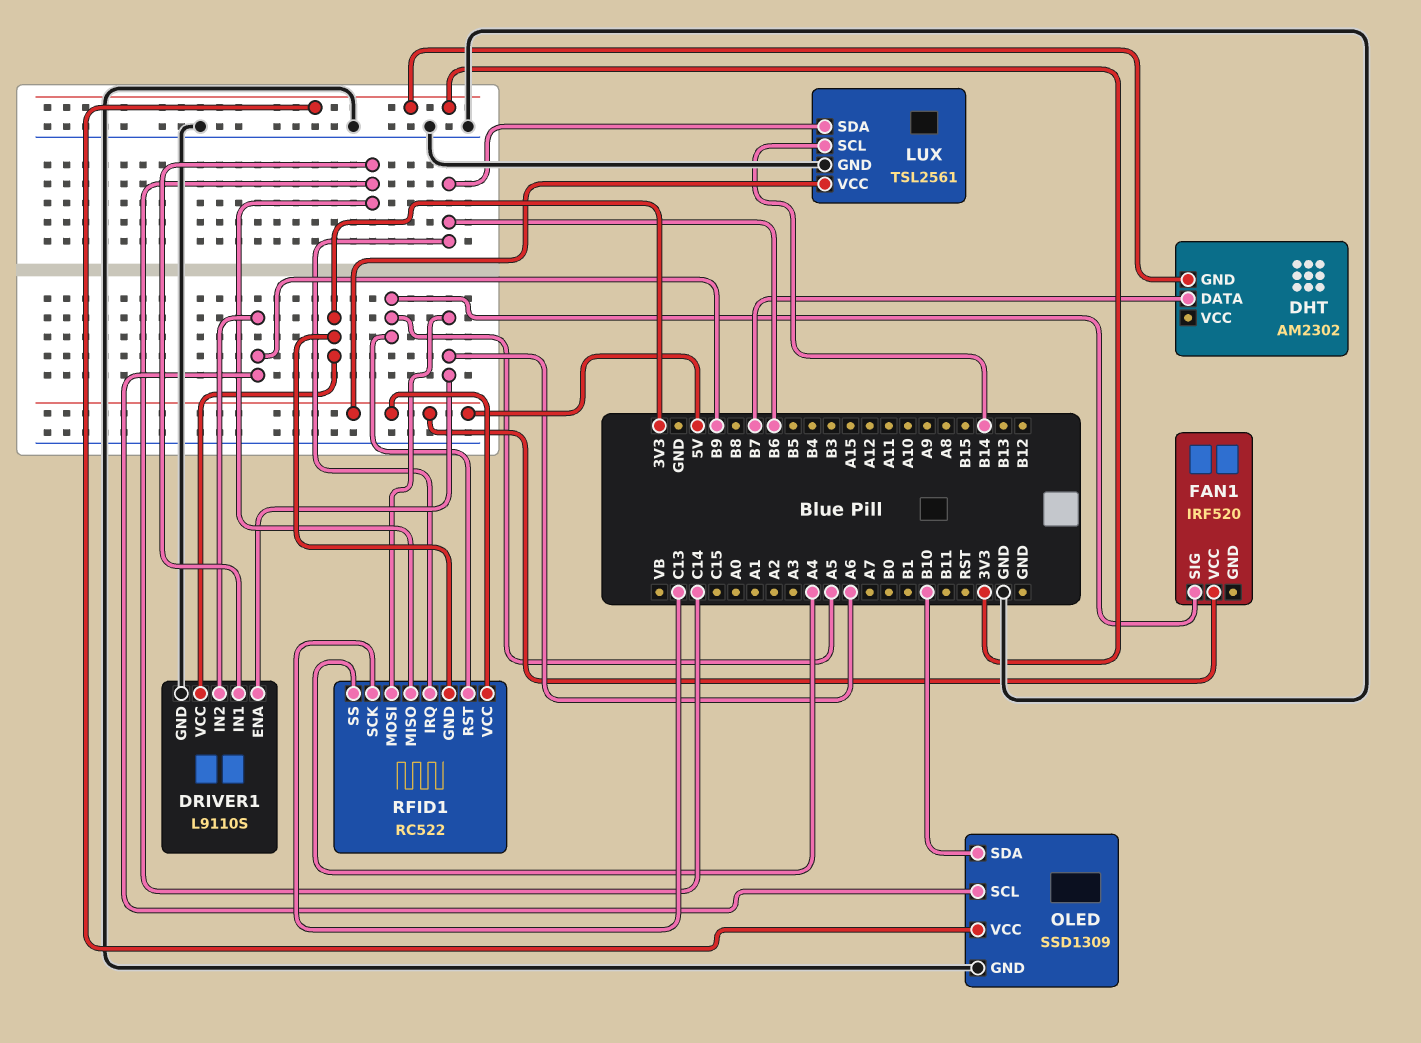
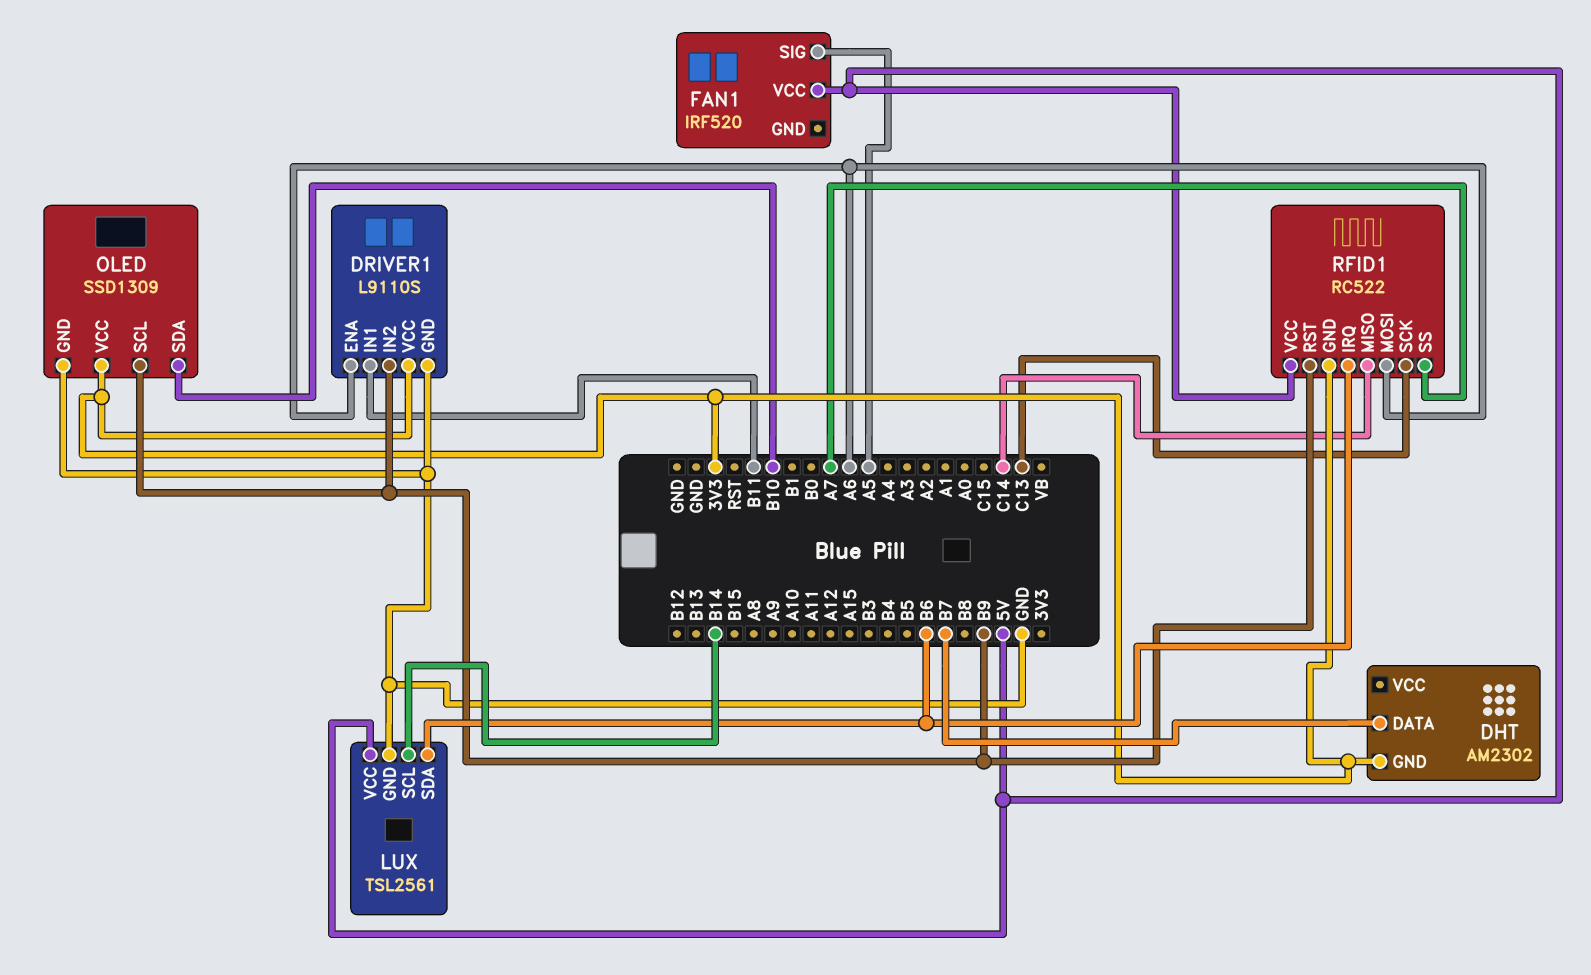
DRIVER1 pin IN1: C14 -> B11
RFID1 pin RST: A5 -> B9
RFID1 pin SS: A4 -> A7

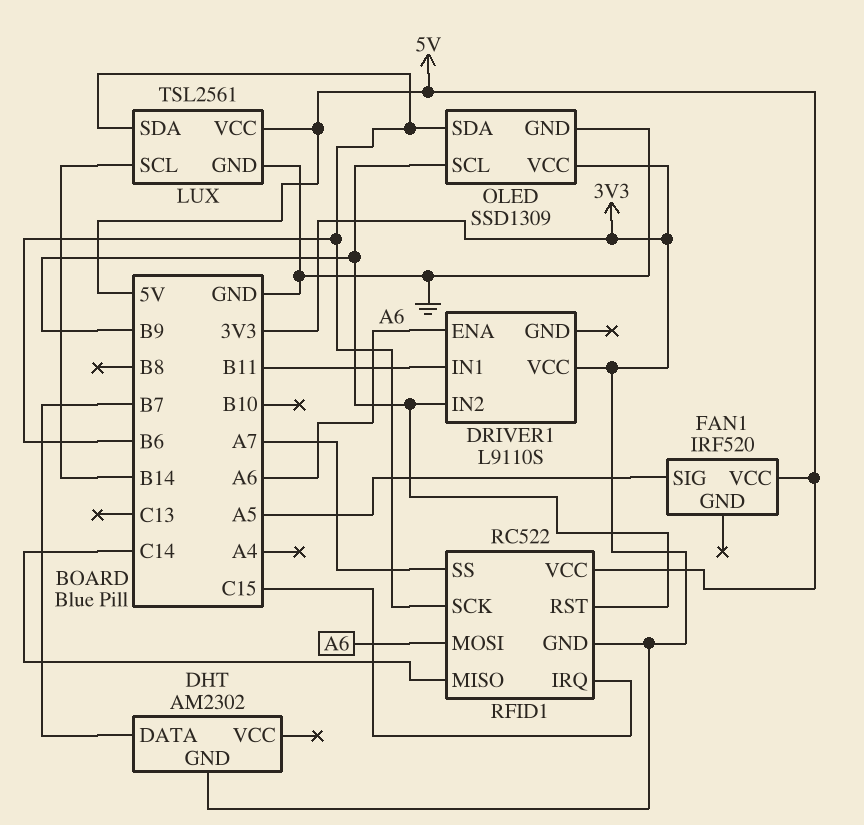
DRIVER1 pin GND: GND -> none
OLED pin SDA: B10 -> B6
RFID1 pin IRQ: B6 -> C15
RFID1 pin SCK: C13 -> B6

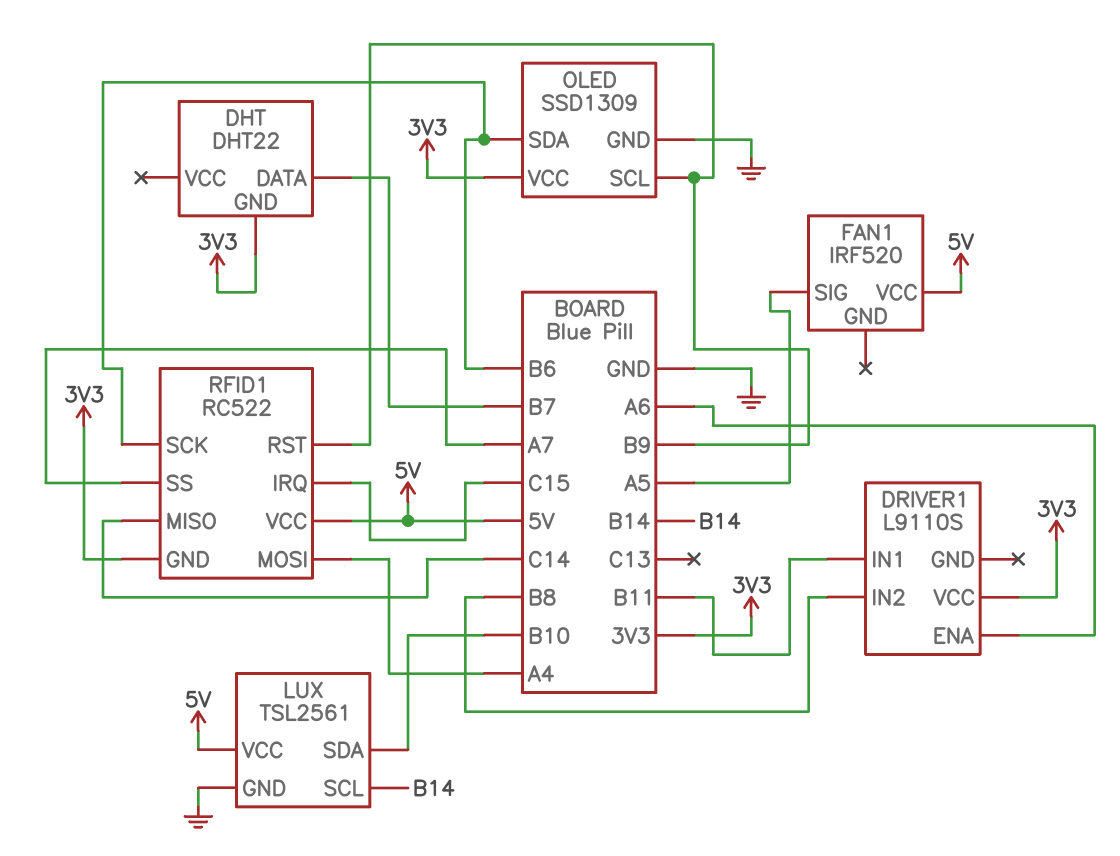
DHT: AM2302 -> DHT22
DRIVER1 pin IN2: B9 -> B8
LUX pin SDA: B6 -> B10
RFID1 pin MOSI: A6 -> A4

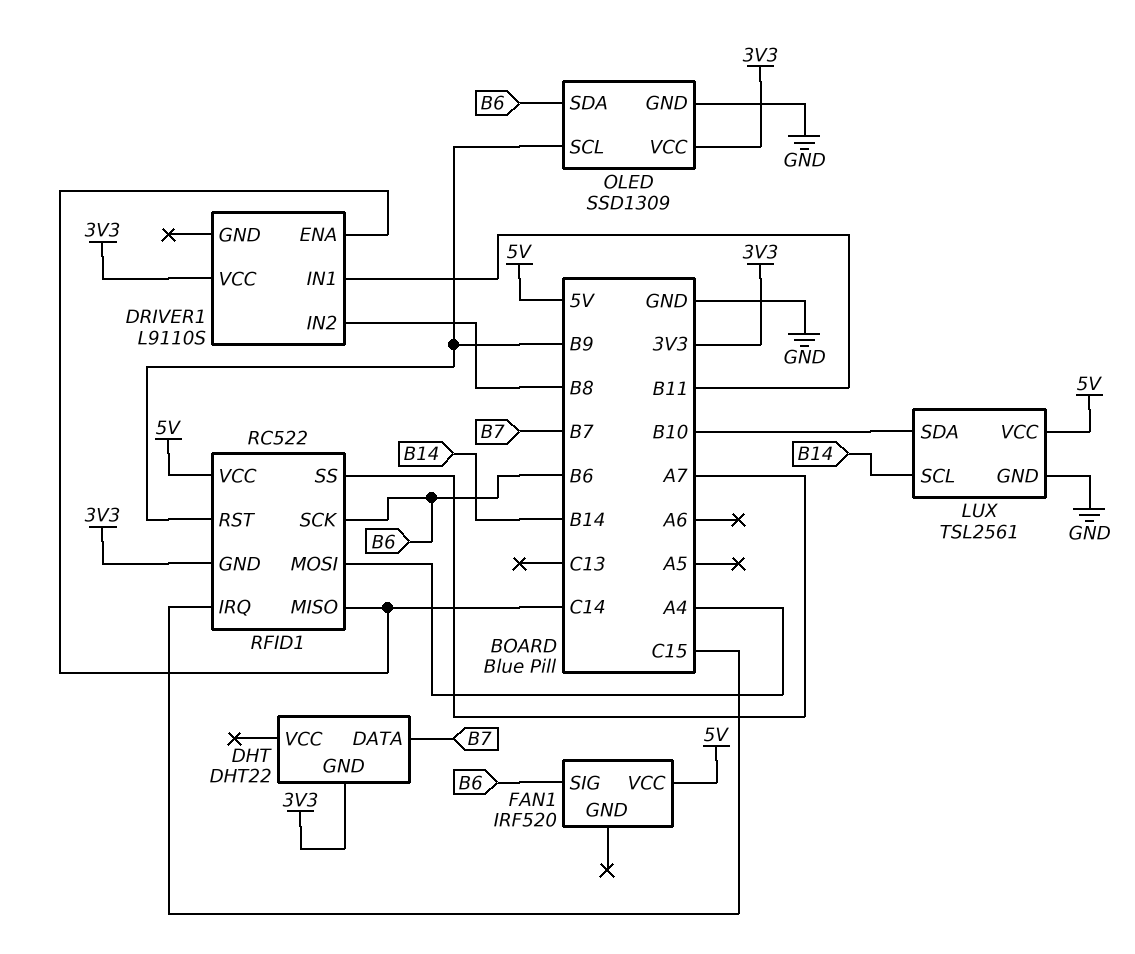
DRIVER1 pin ENA: A6 -> C14
FAN1 pin SIG: A5 -> B6

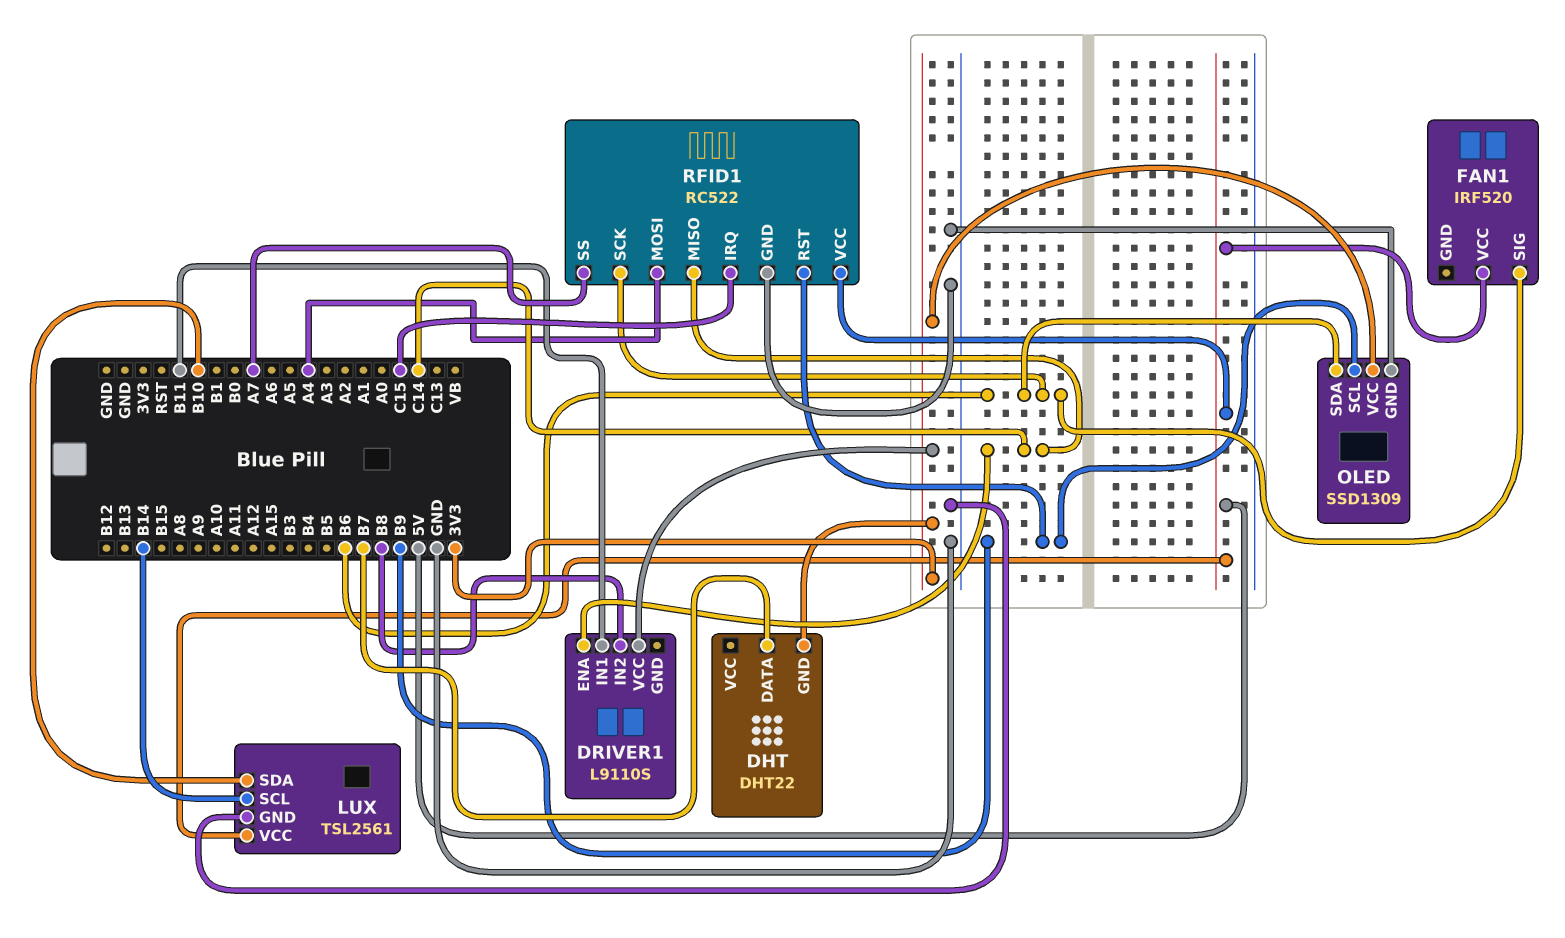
RFID1 pin GND: 3V3 -> GND

